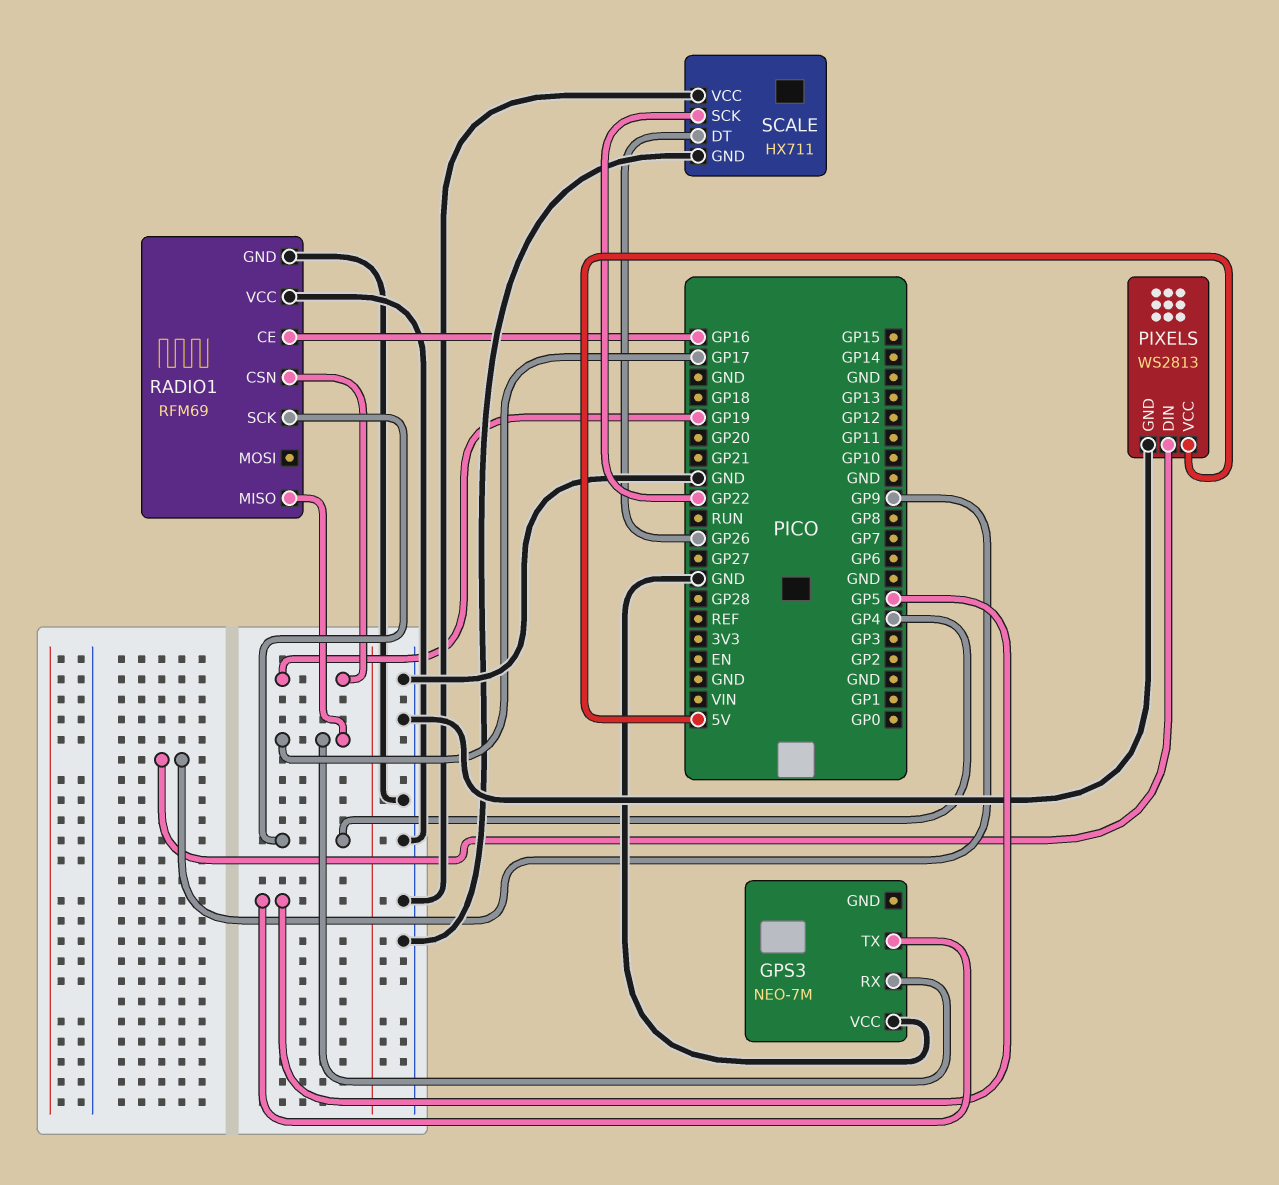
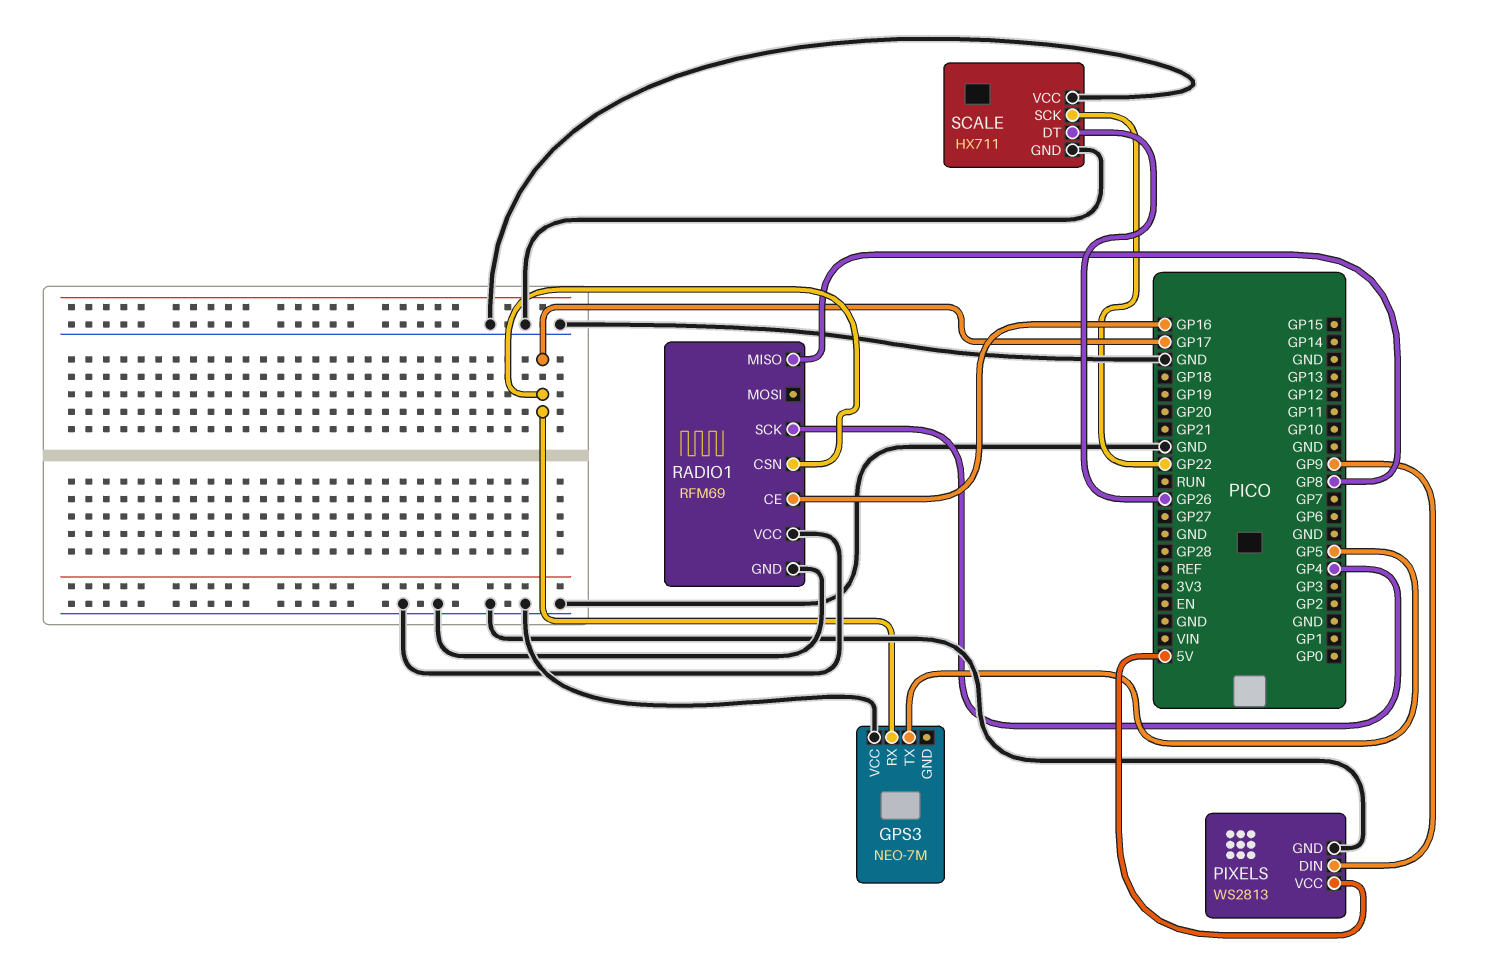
RADIO1 pin CSN: GP19 -> GP17
RADIO1 pin MISO: GP17 -> GP8

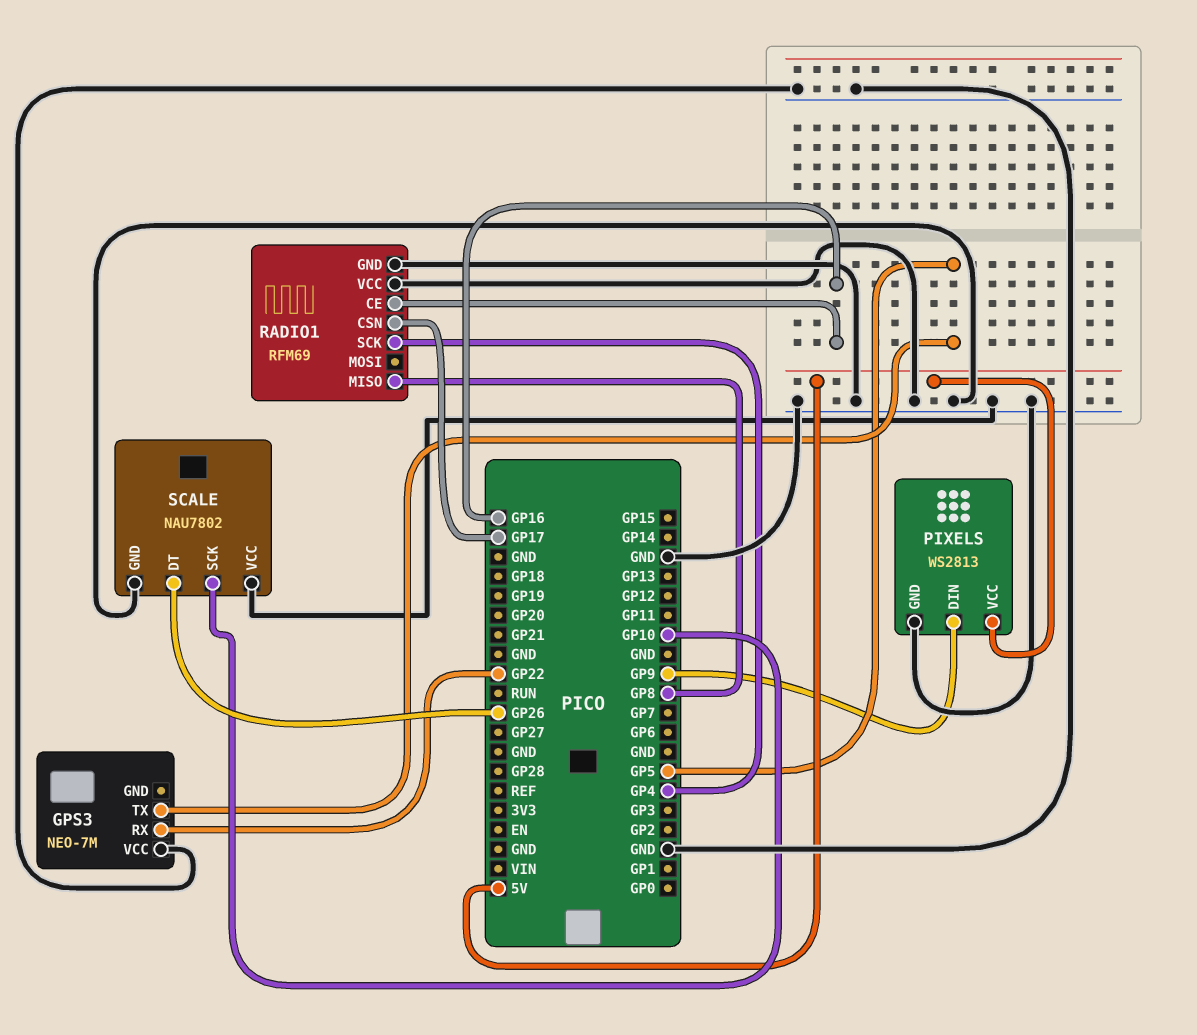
GPS3 pin RX: GP17 -> GP22
SCALE: HX711 -> NAU7802
SCALE pin SCK: GP22 -> GP10

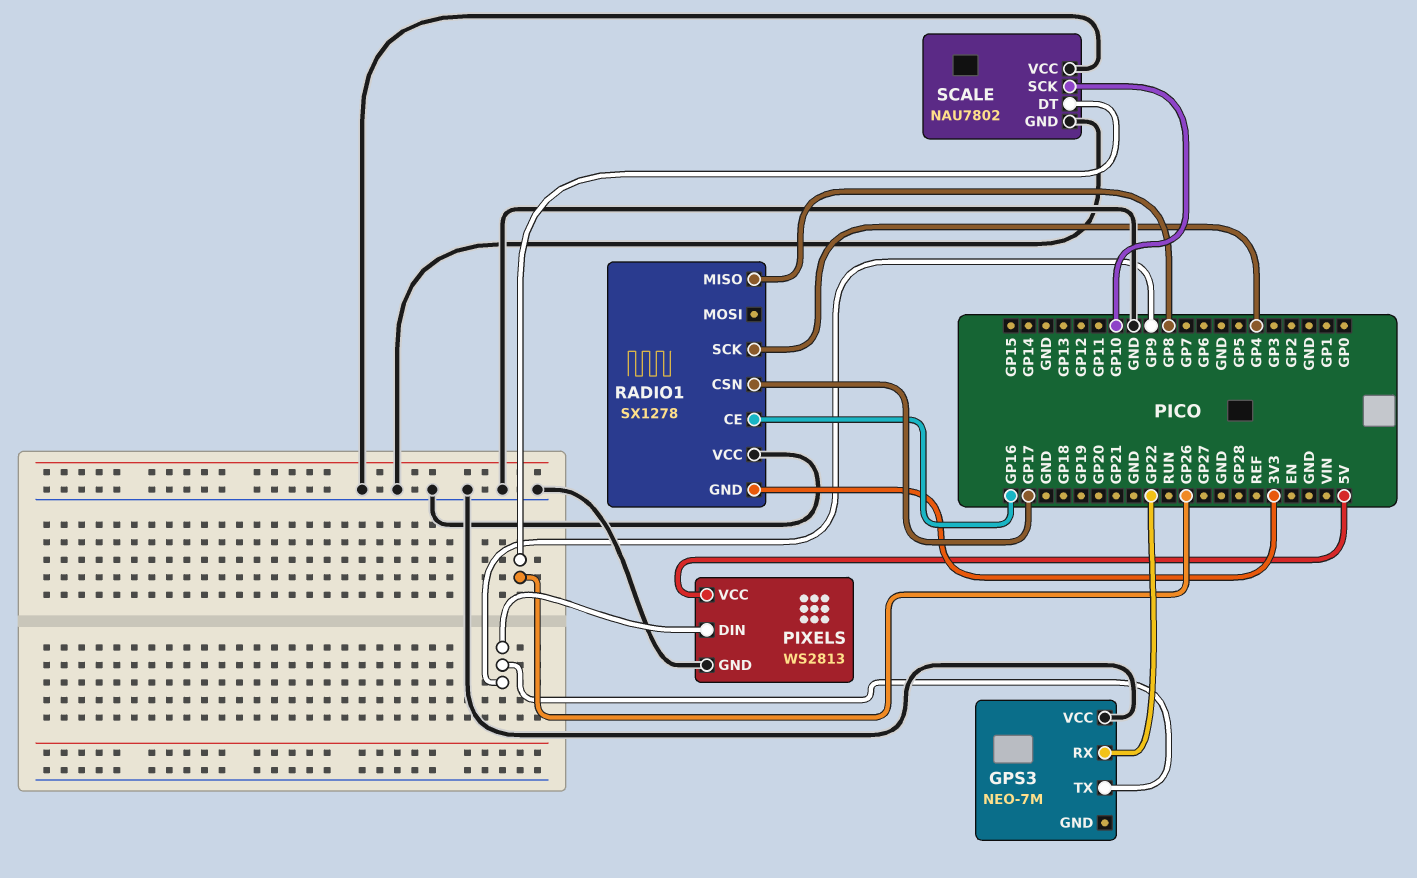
GPS3 pin TX: GP5 -> GP9
RADIO1: RFM69 -> SX1278
RADIO1 pin GND: GND -> 3V3

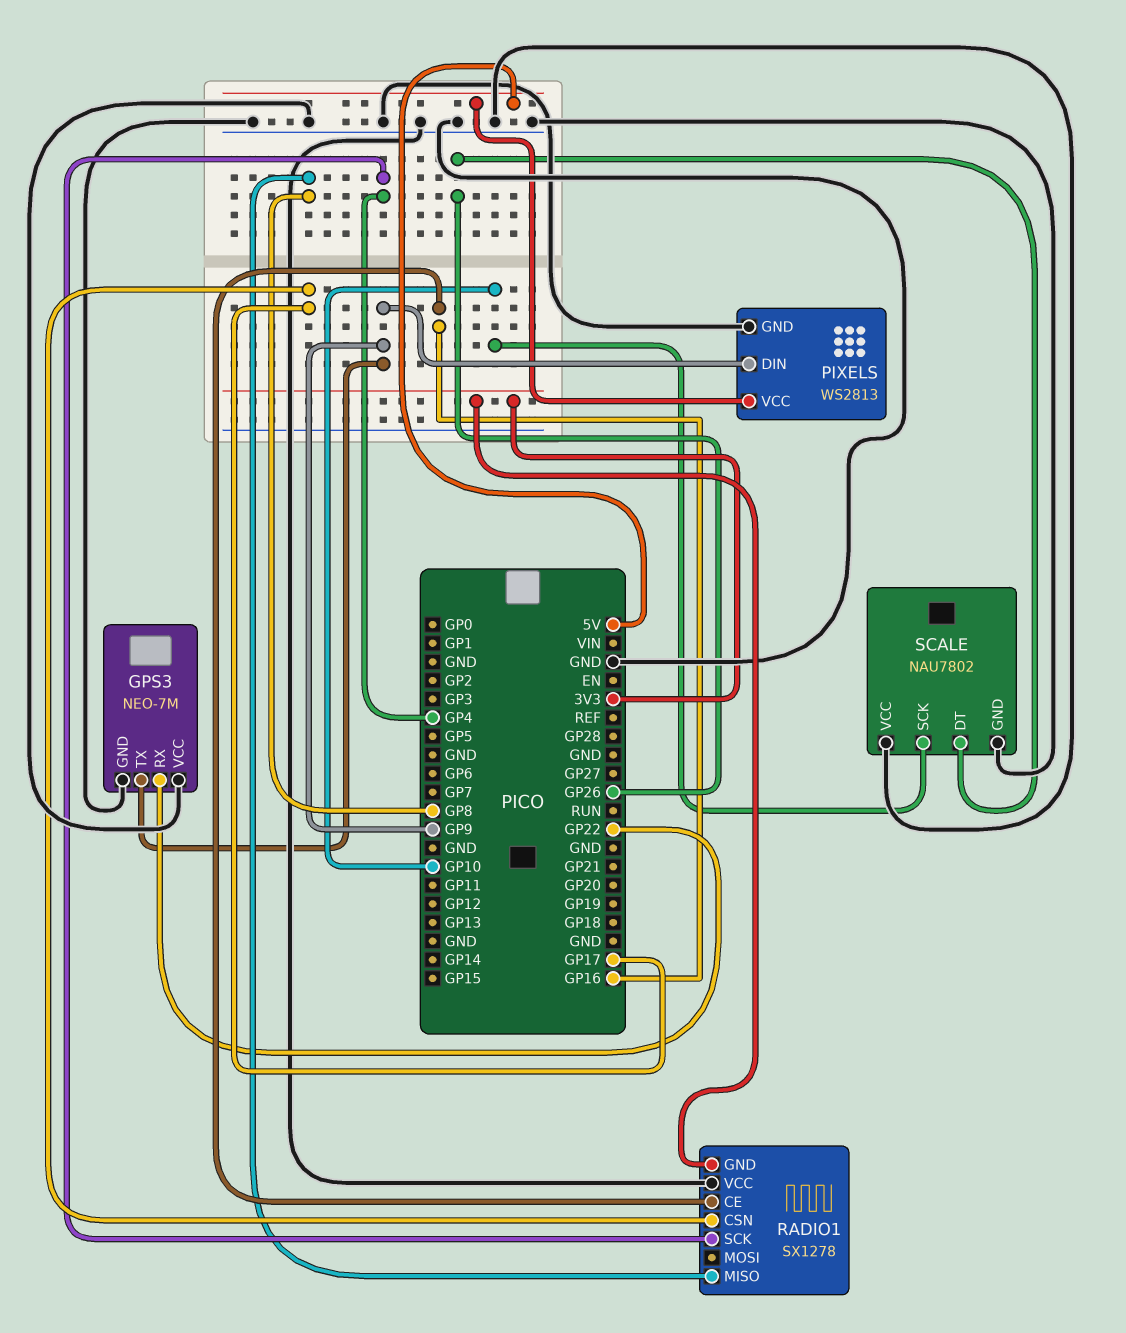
GPS3 pin GND: none -> GND

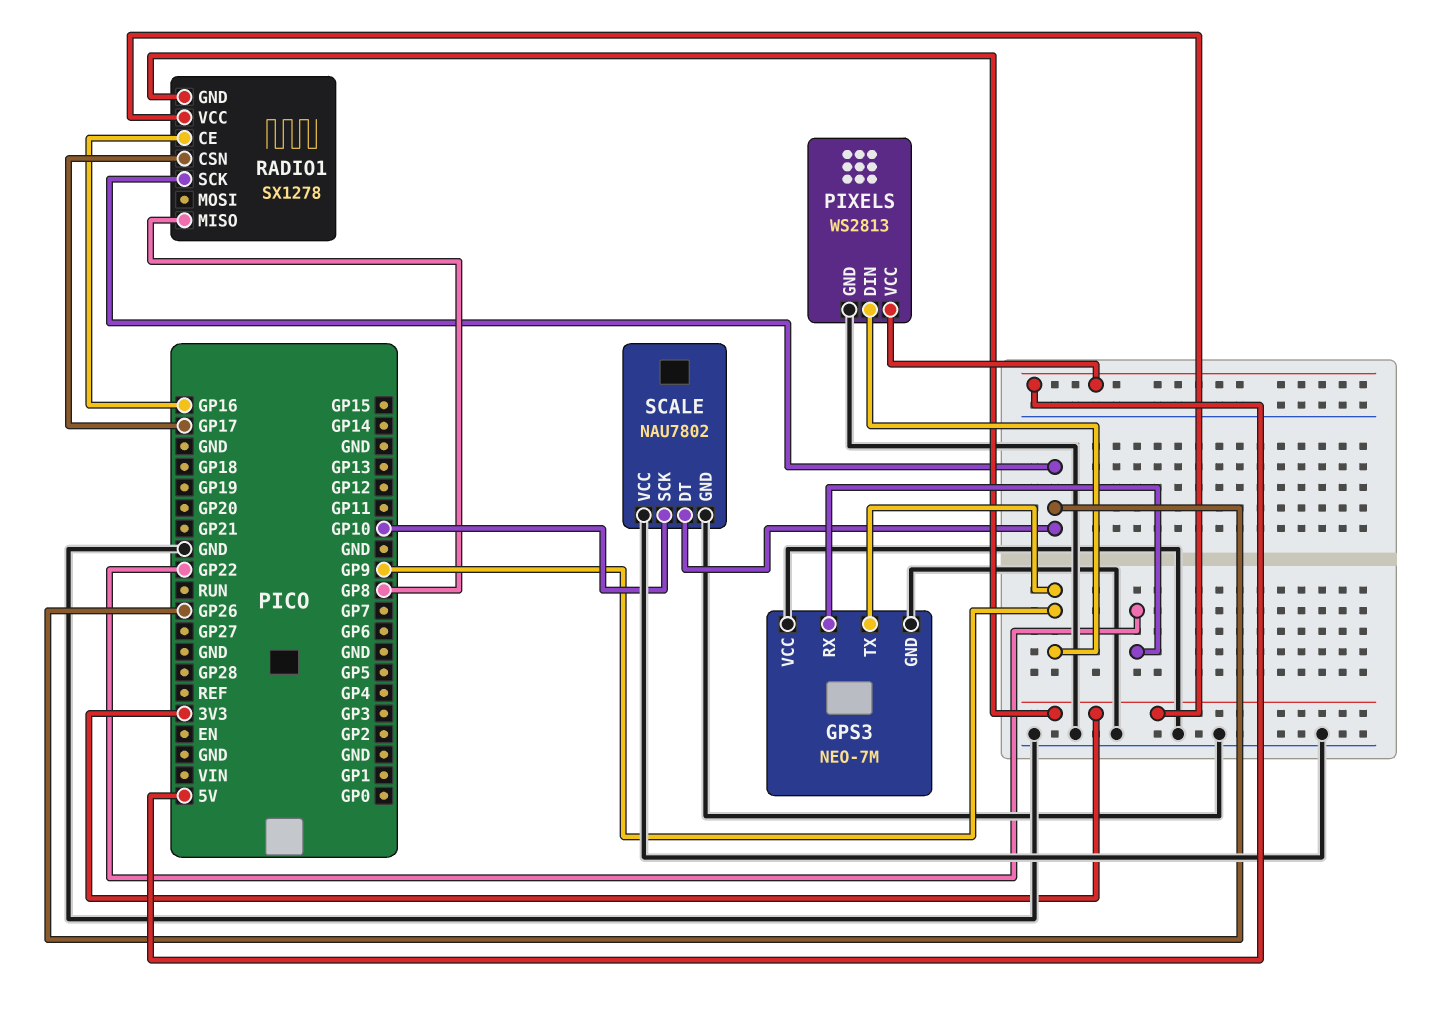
RADIO1 pin SCK: GP4 -> GP26
RADIO1 pin VCC: GND -> 3V3

